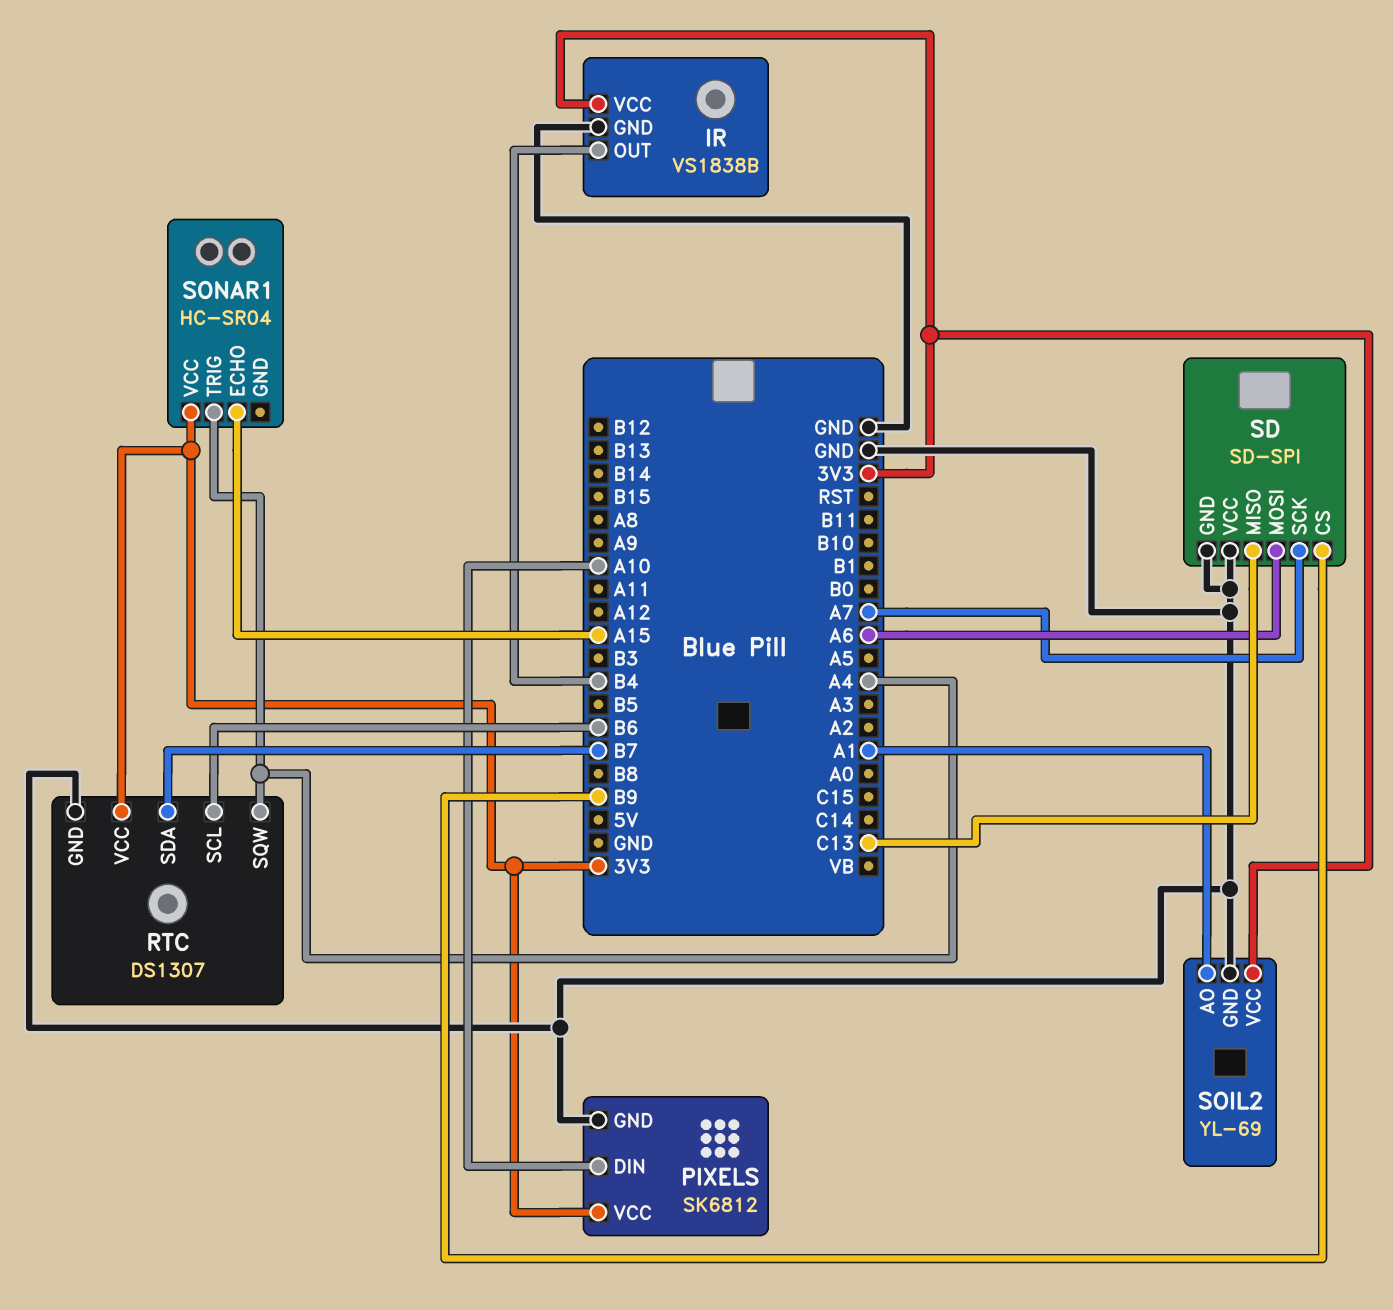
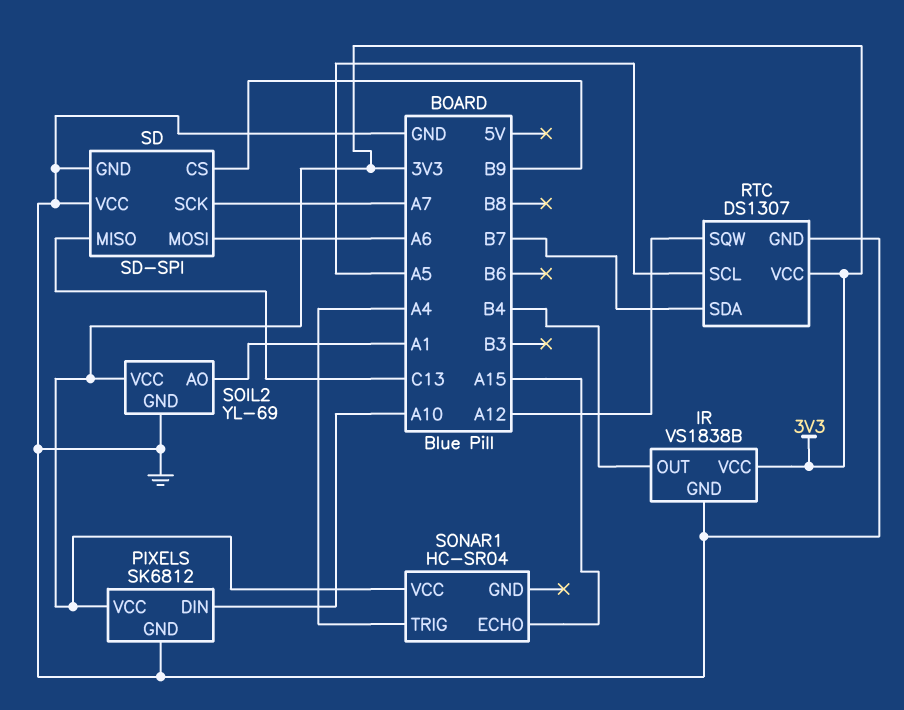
RTC pin SCL: B6 -> A5
RTC pin SQW: A4 -> A12

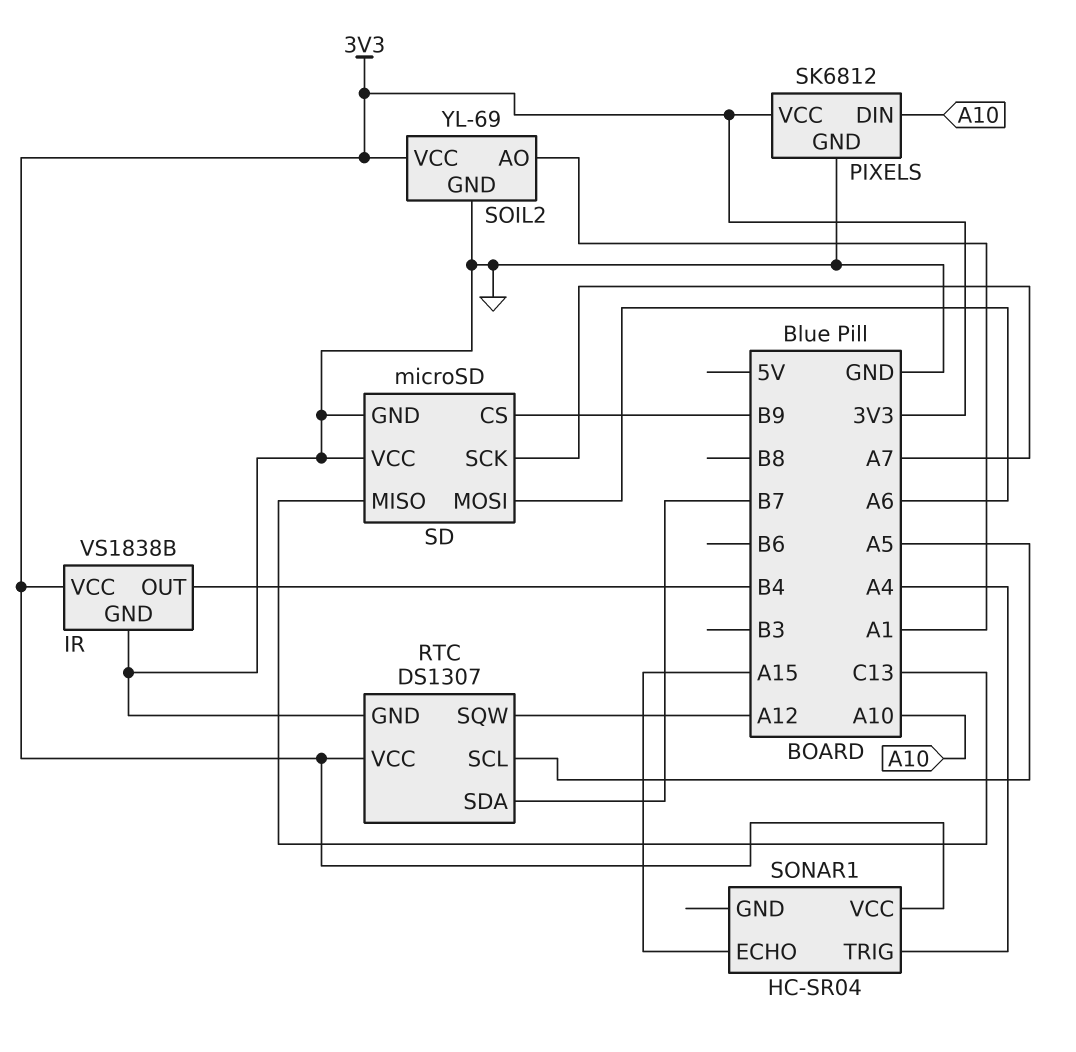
SD: SD-SPI -> microSD

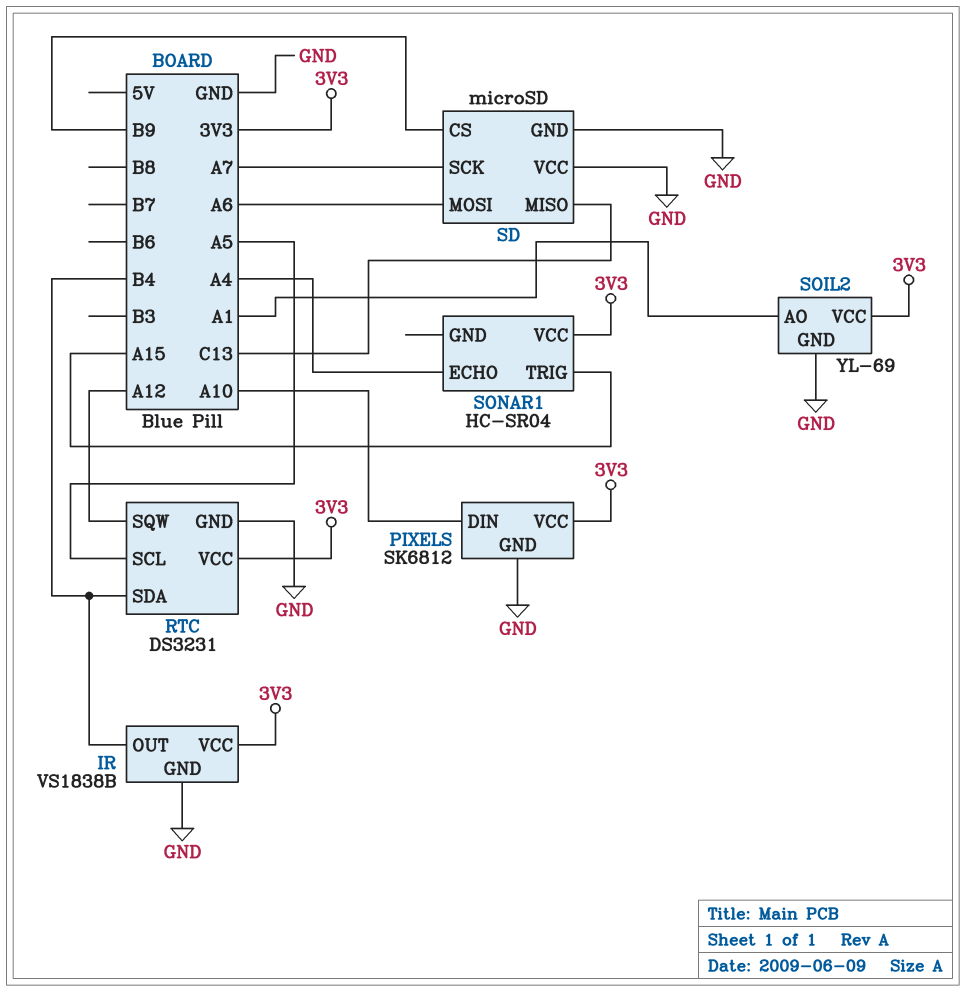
RTC: DS1307 -> DS3231
RTC pin SDA: B7 -> B4
SONAR1 pin ECHO: A15 -> A4
SONAR1 pin TRIG: A4 -> A15

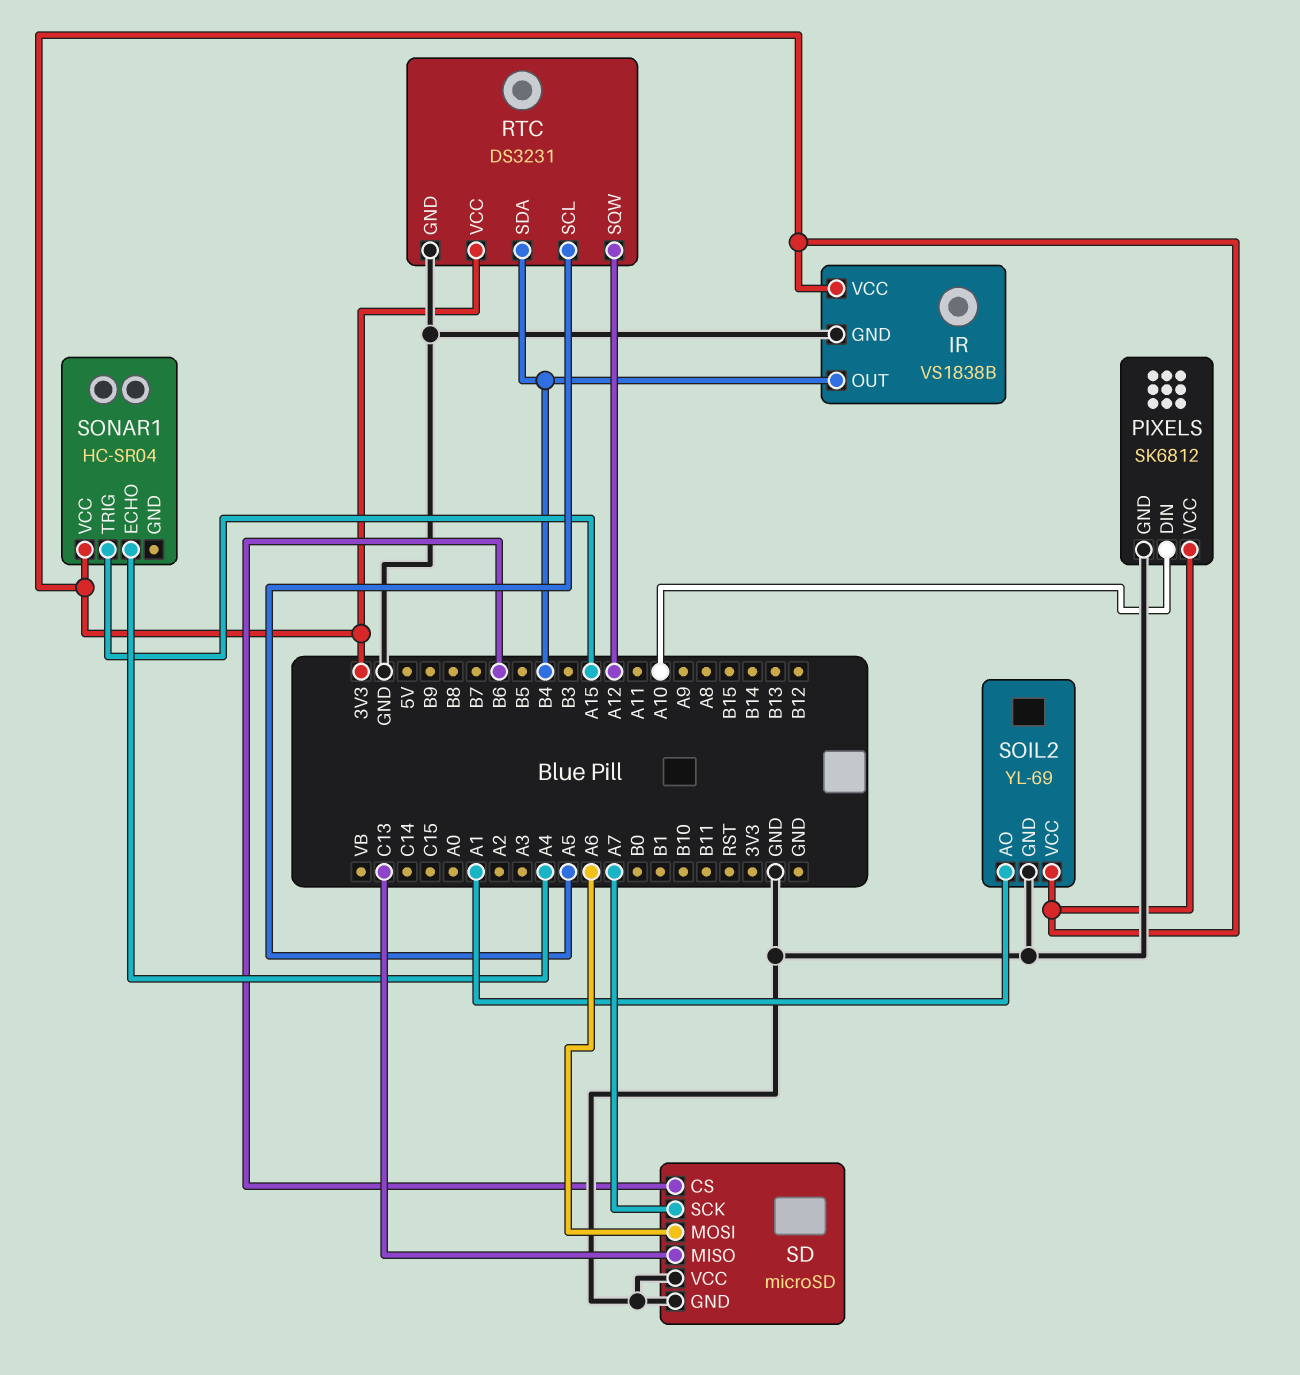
SD pin CS: B9 -> B6

